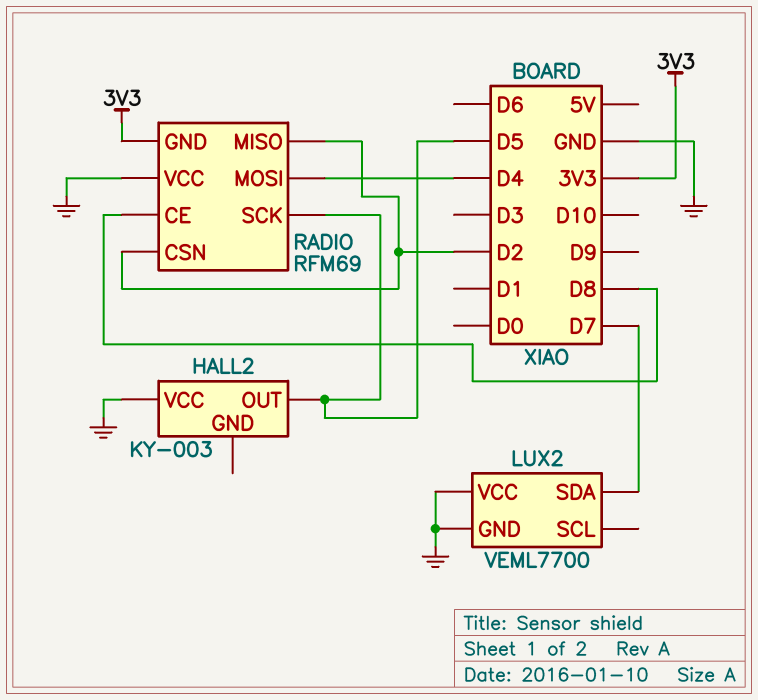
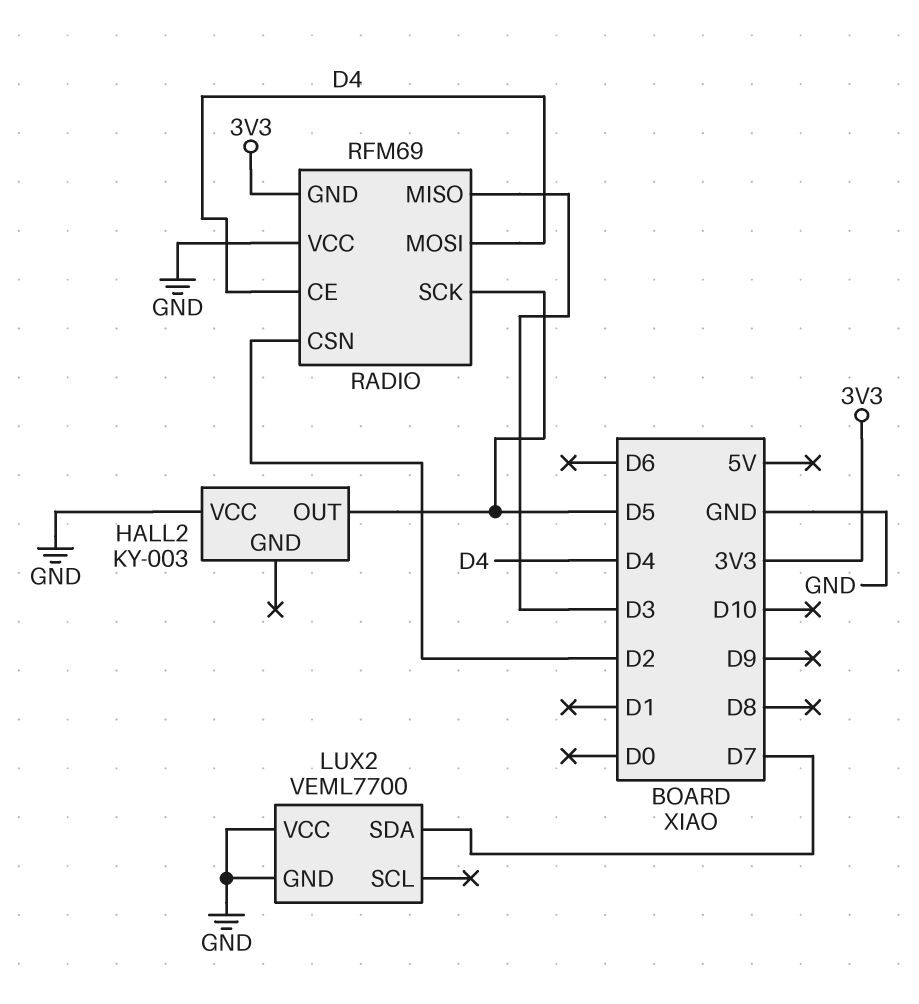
RADIO pin CE: D8 -> D4
RADIO pin MISO: D2 -> D3

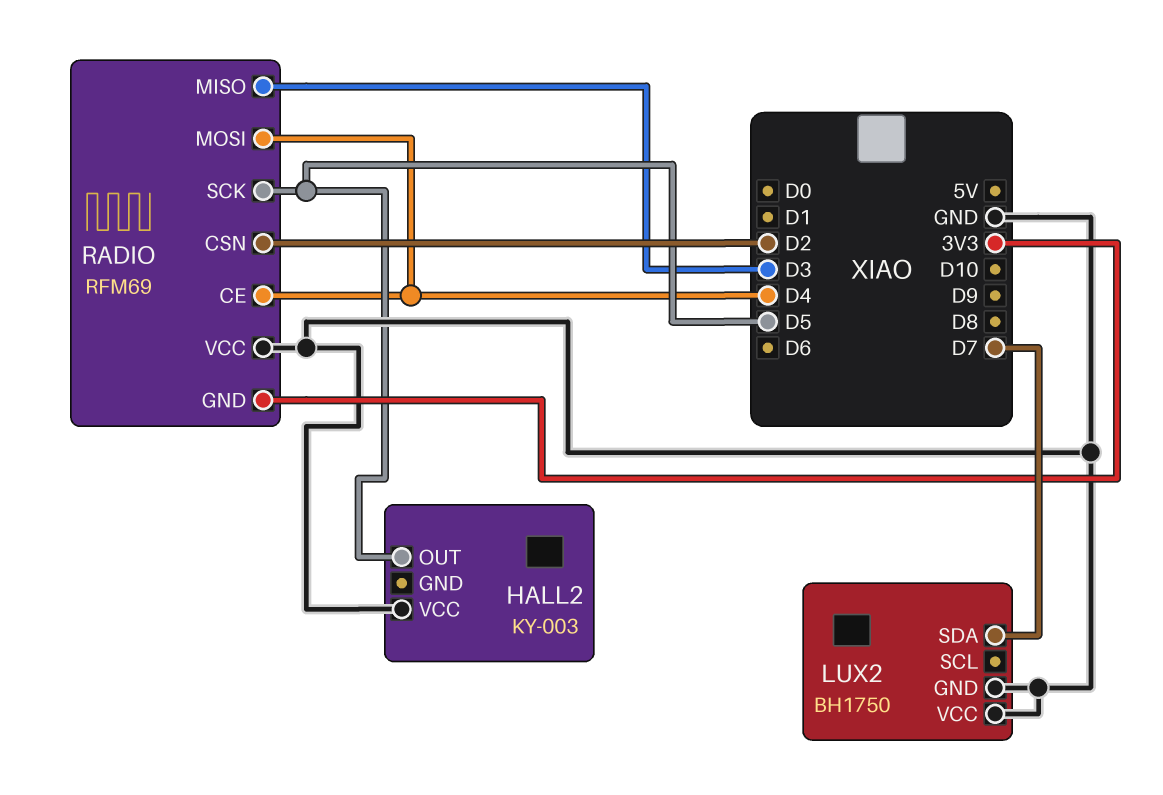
LUX2: VEML7700 -> BH1750

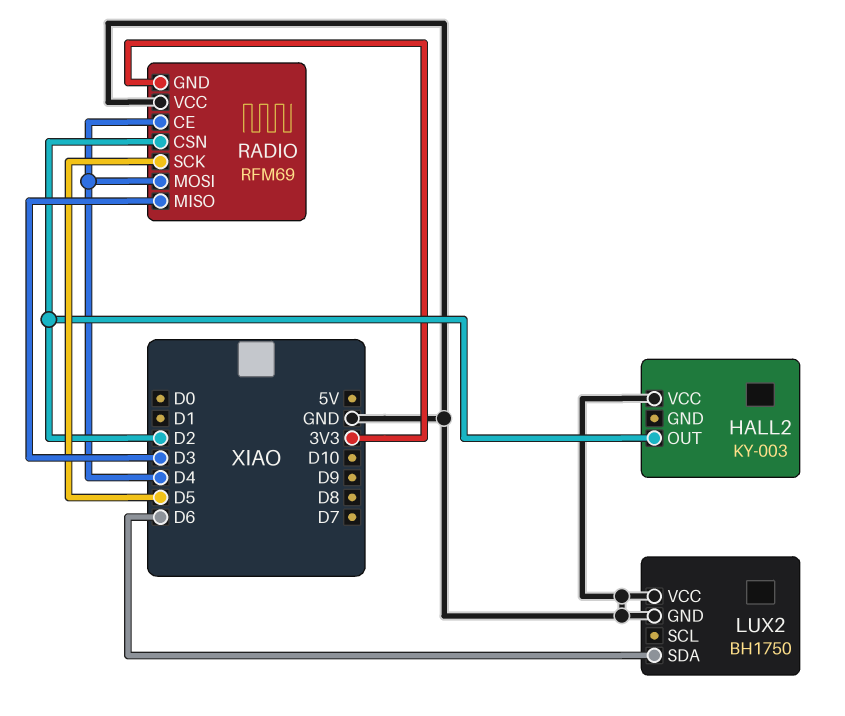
HALL2 pin OUT: D5 -> D2
LUX2 pin SDA: D7 -> D6

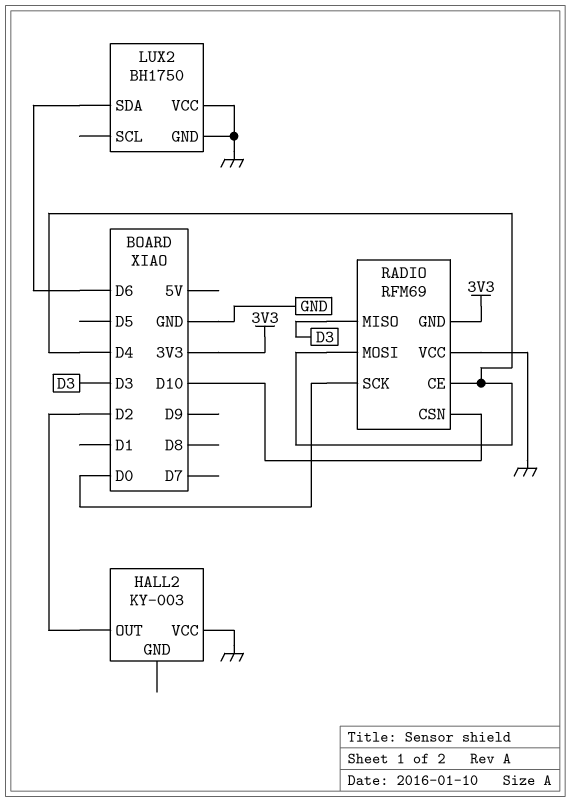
RADIO pin CSN: D2 -> D10
RADIO pin SCK: D5 -> D0

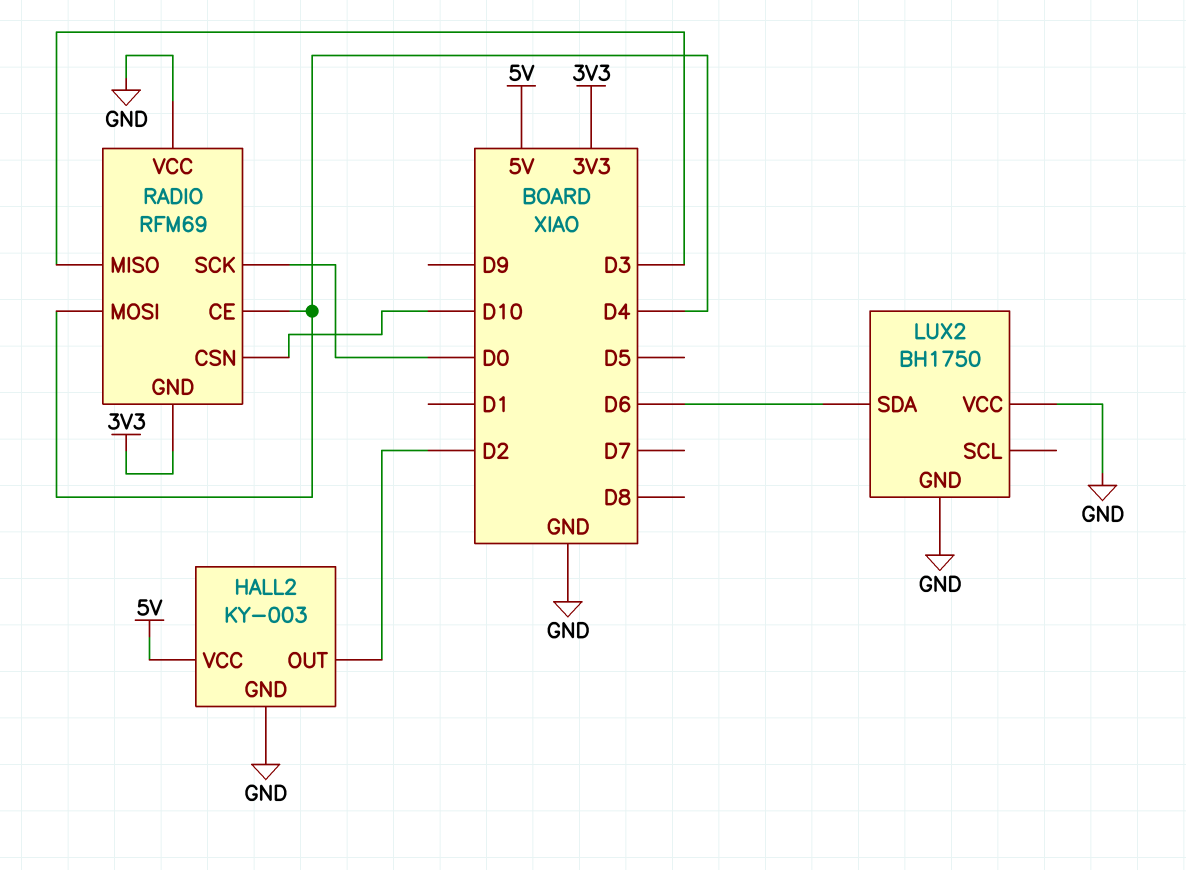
HALL2 pin GND: none -> GND
HALL2 pin VCC: GND -> 5V

